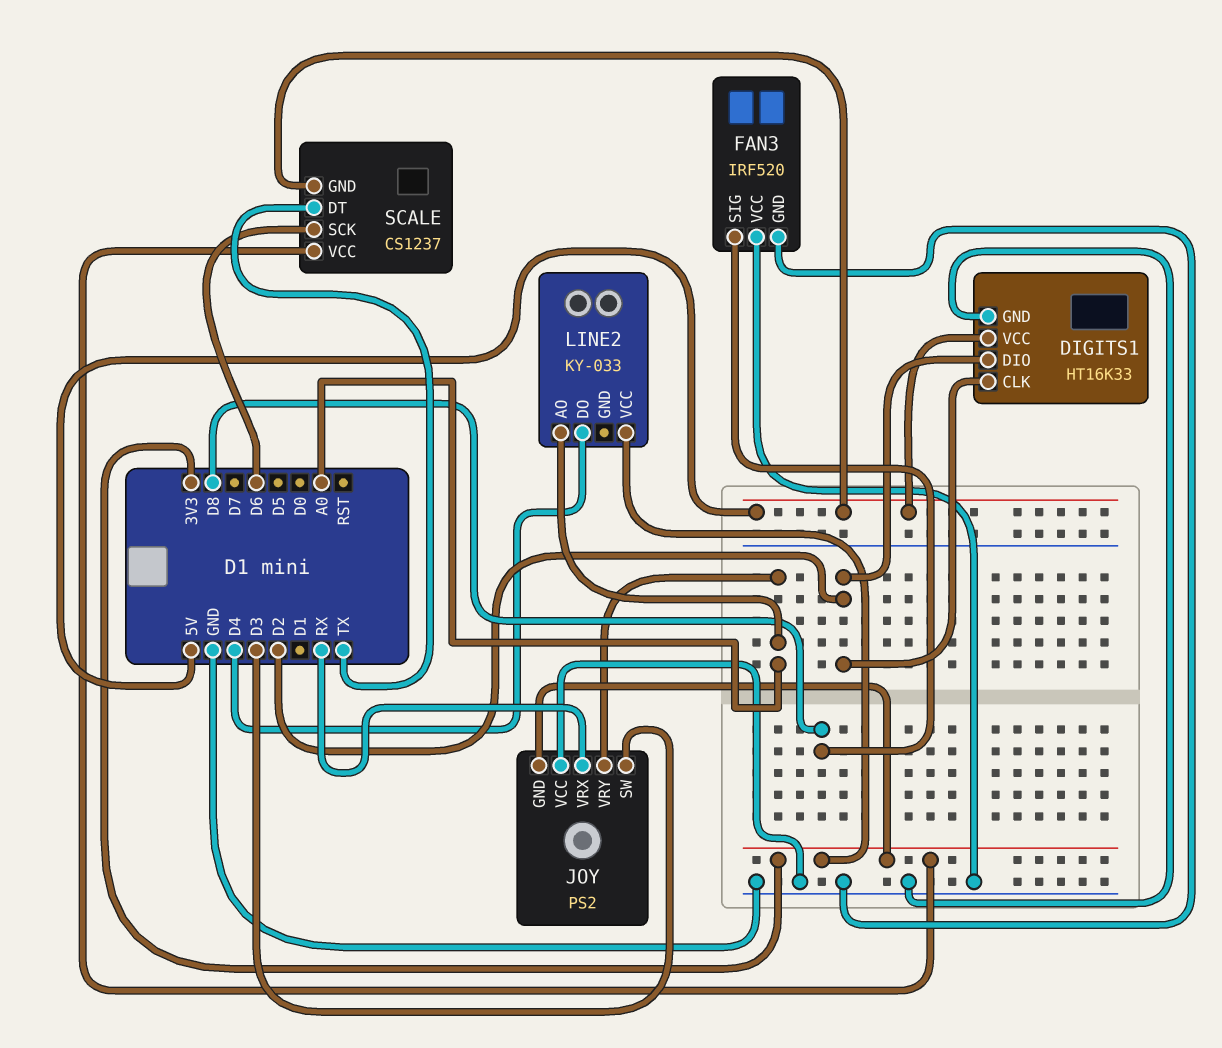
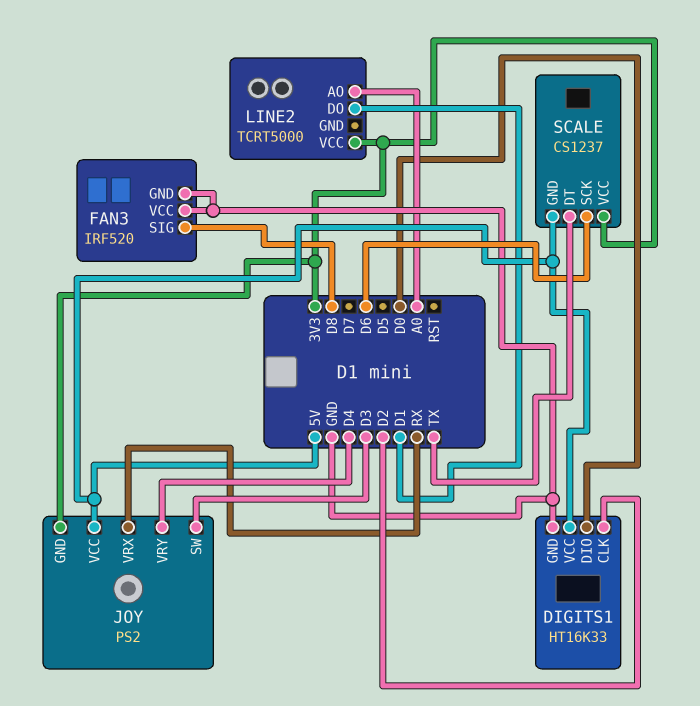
DIGITS1 pin DIO: D2 -> D0
JOY pin VCC: GND -> 5V
JOY pin VRY: A0 -> D4
LINE2: KY-033 -> TCRT5000
LINE2 pin DO: D4 -> D1

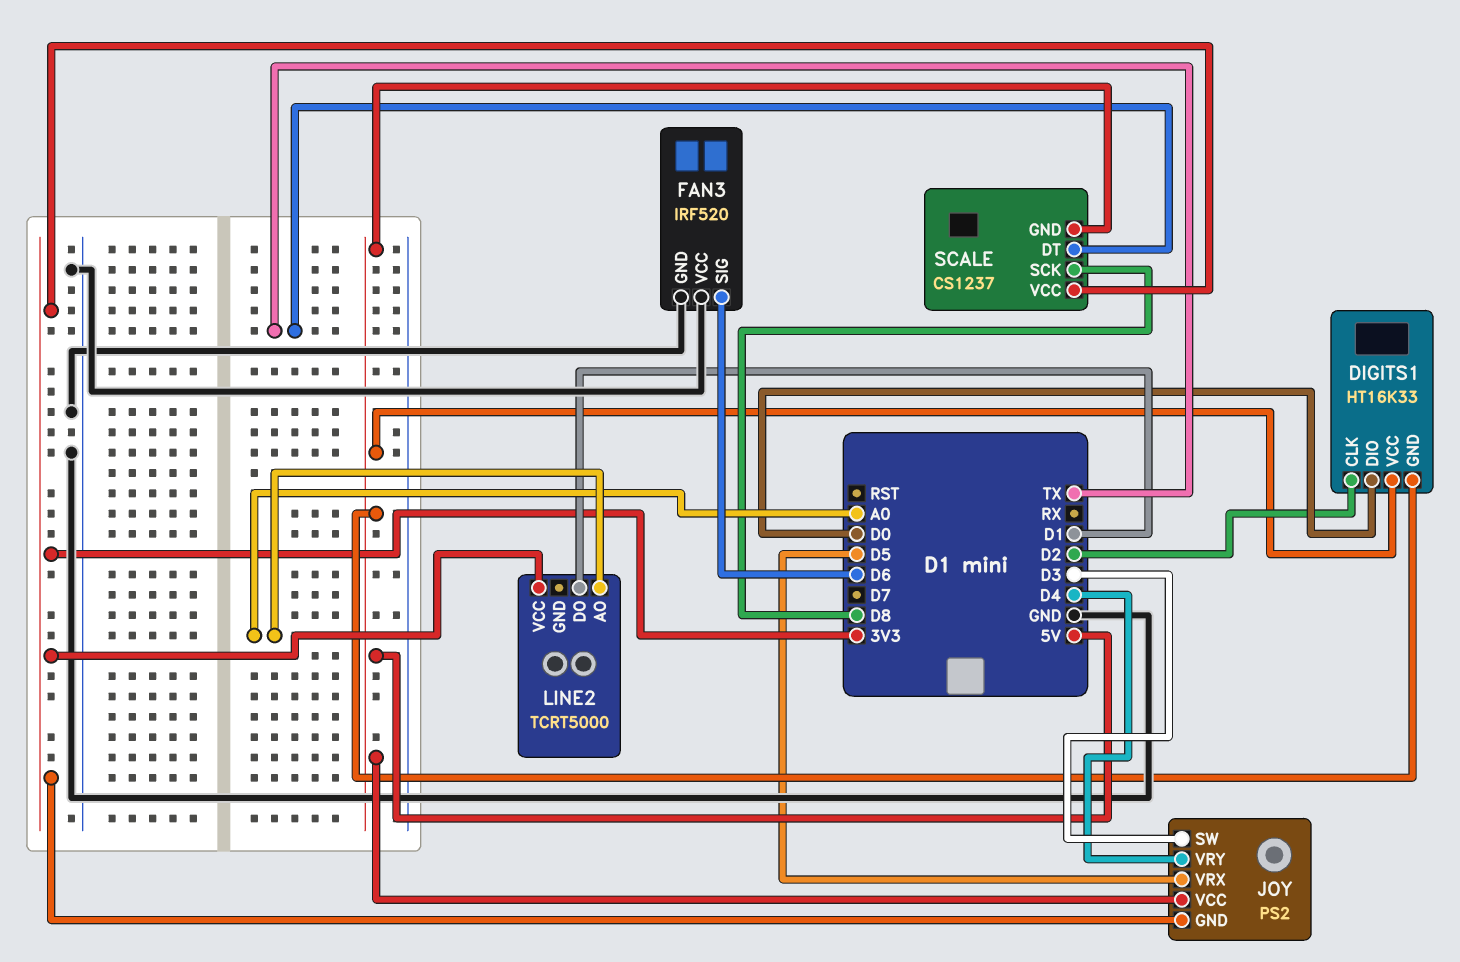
DIGITS1 pin GND: GND -> 5V
FAN3 pin SIG: D8 -> D6
JOY pin VRX: RX -> D5
SCALE pin SCK: D6 -> D8

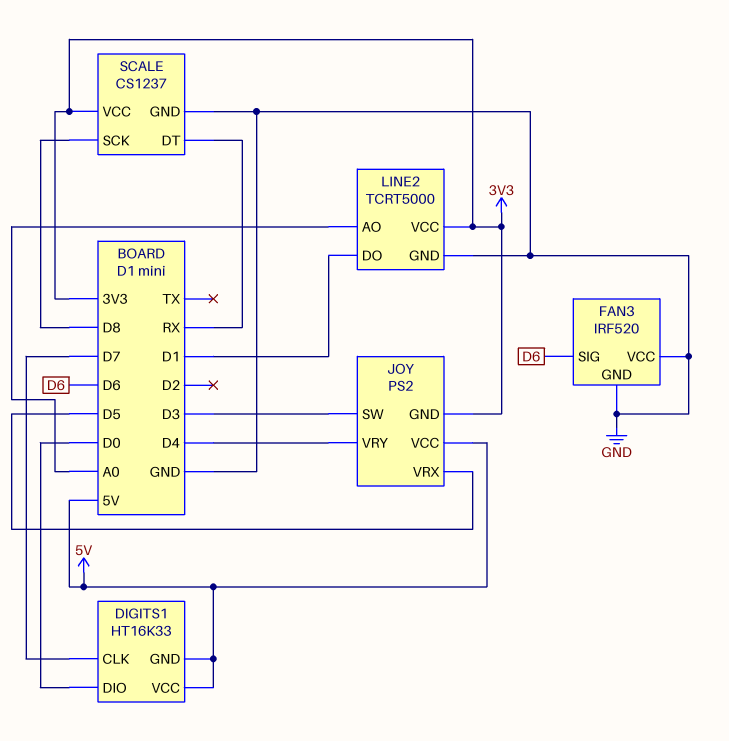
DIGITS1 pin CLK: D2 -> D7
LINE2 pin GND: none -> GND
SCALE pin DT: TX -> RX
SCALE pin GND: 5V -> GND

